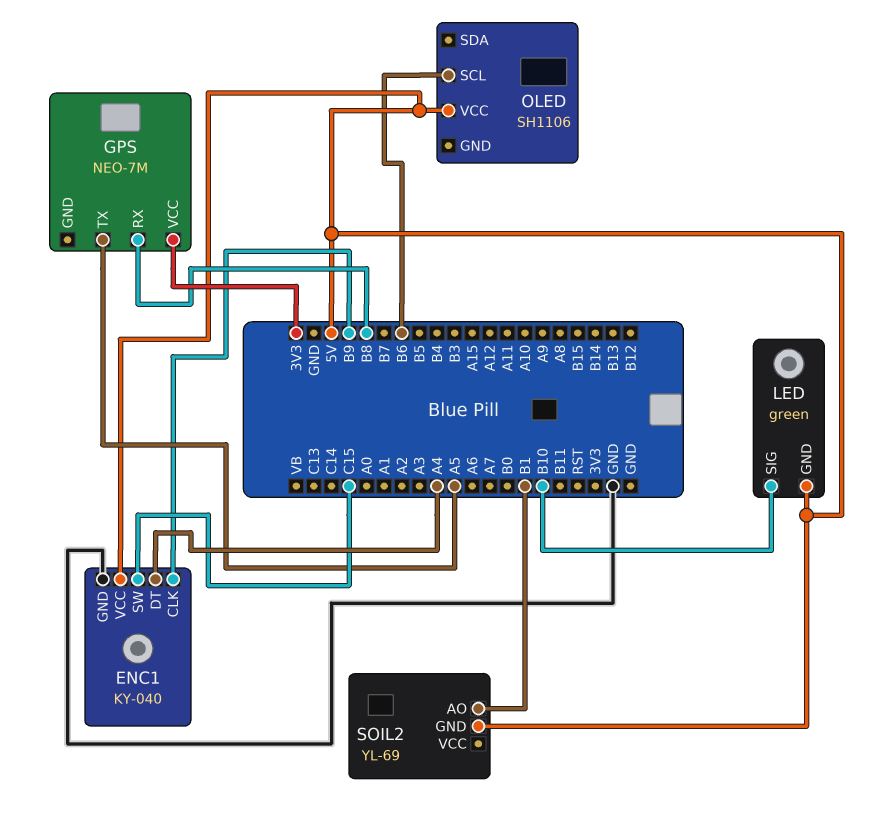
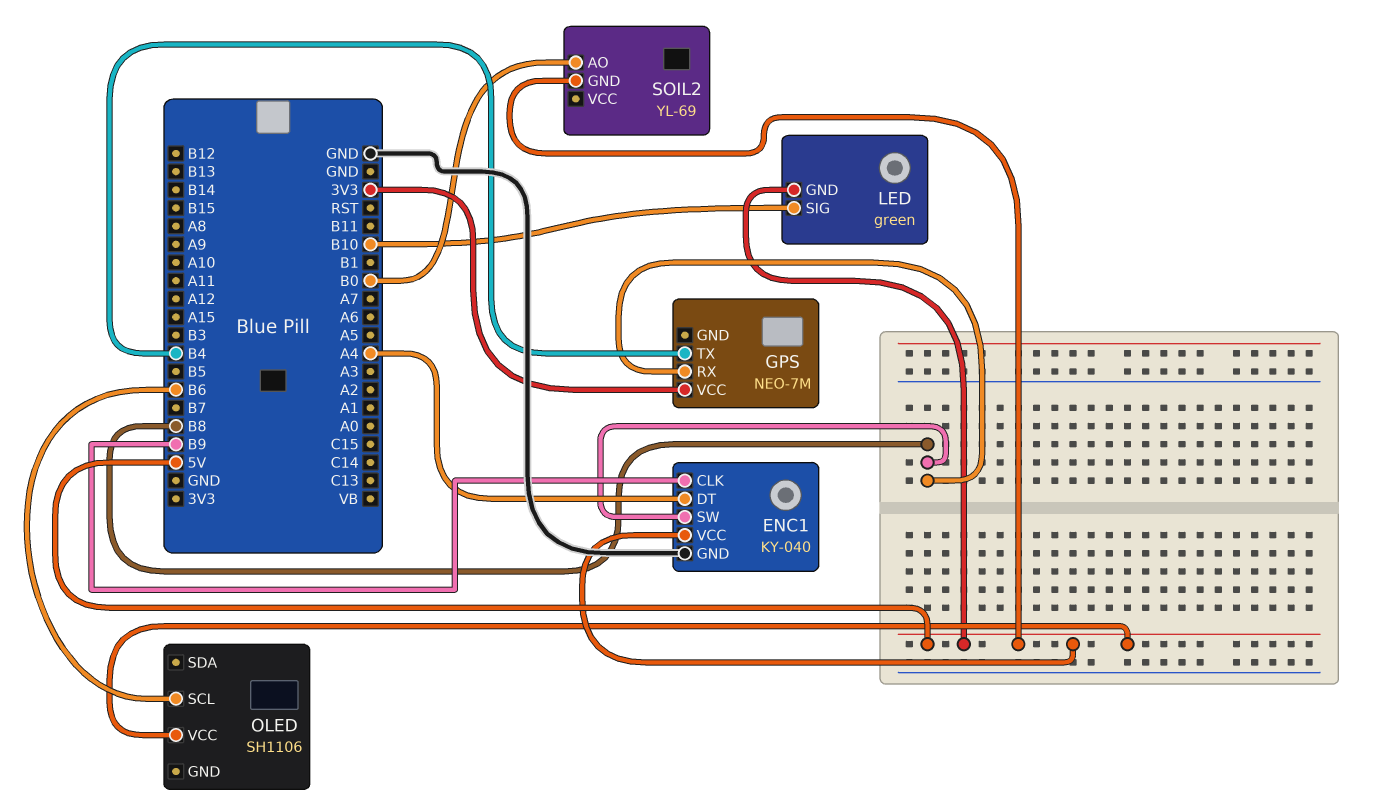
ENC1 pin SW: C15 -> B8
GPS pin TX: A5 -> B4
SOIL2 pin AO: B1 -> B0

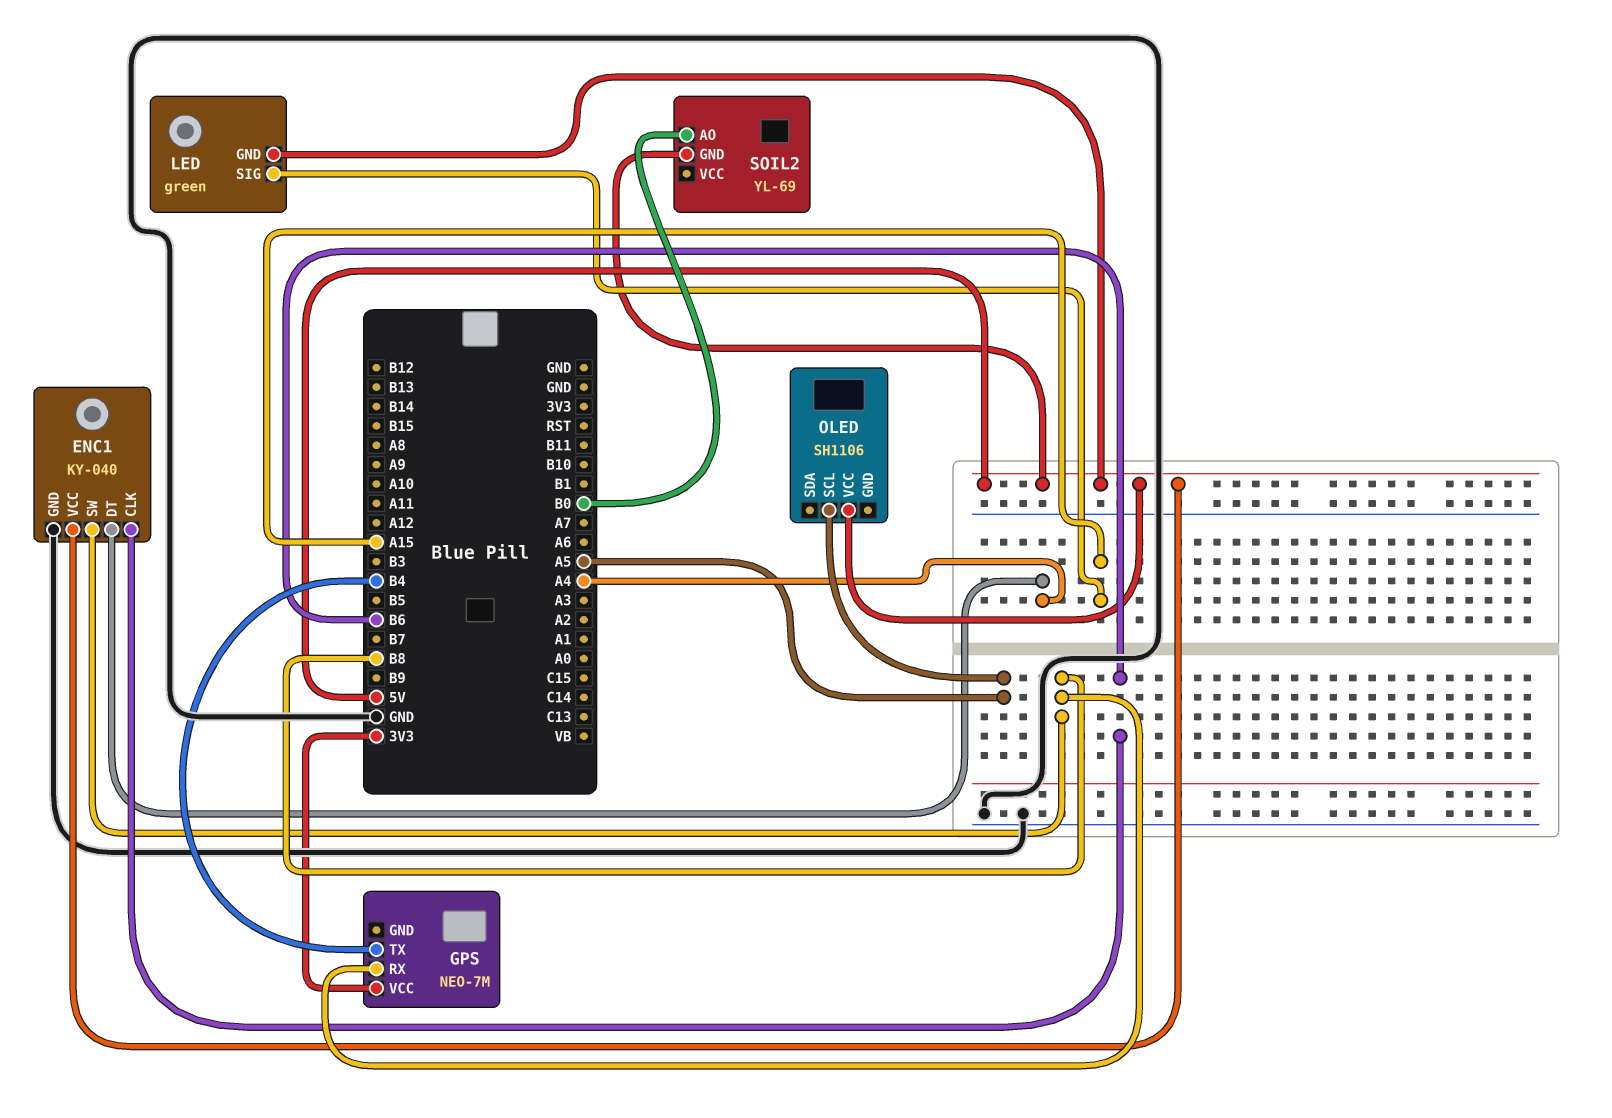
ENC1 pin CLK: B9 -> B6
LED pin SIG: B10 -> A15
OLED pin SCL: B6 -> A5

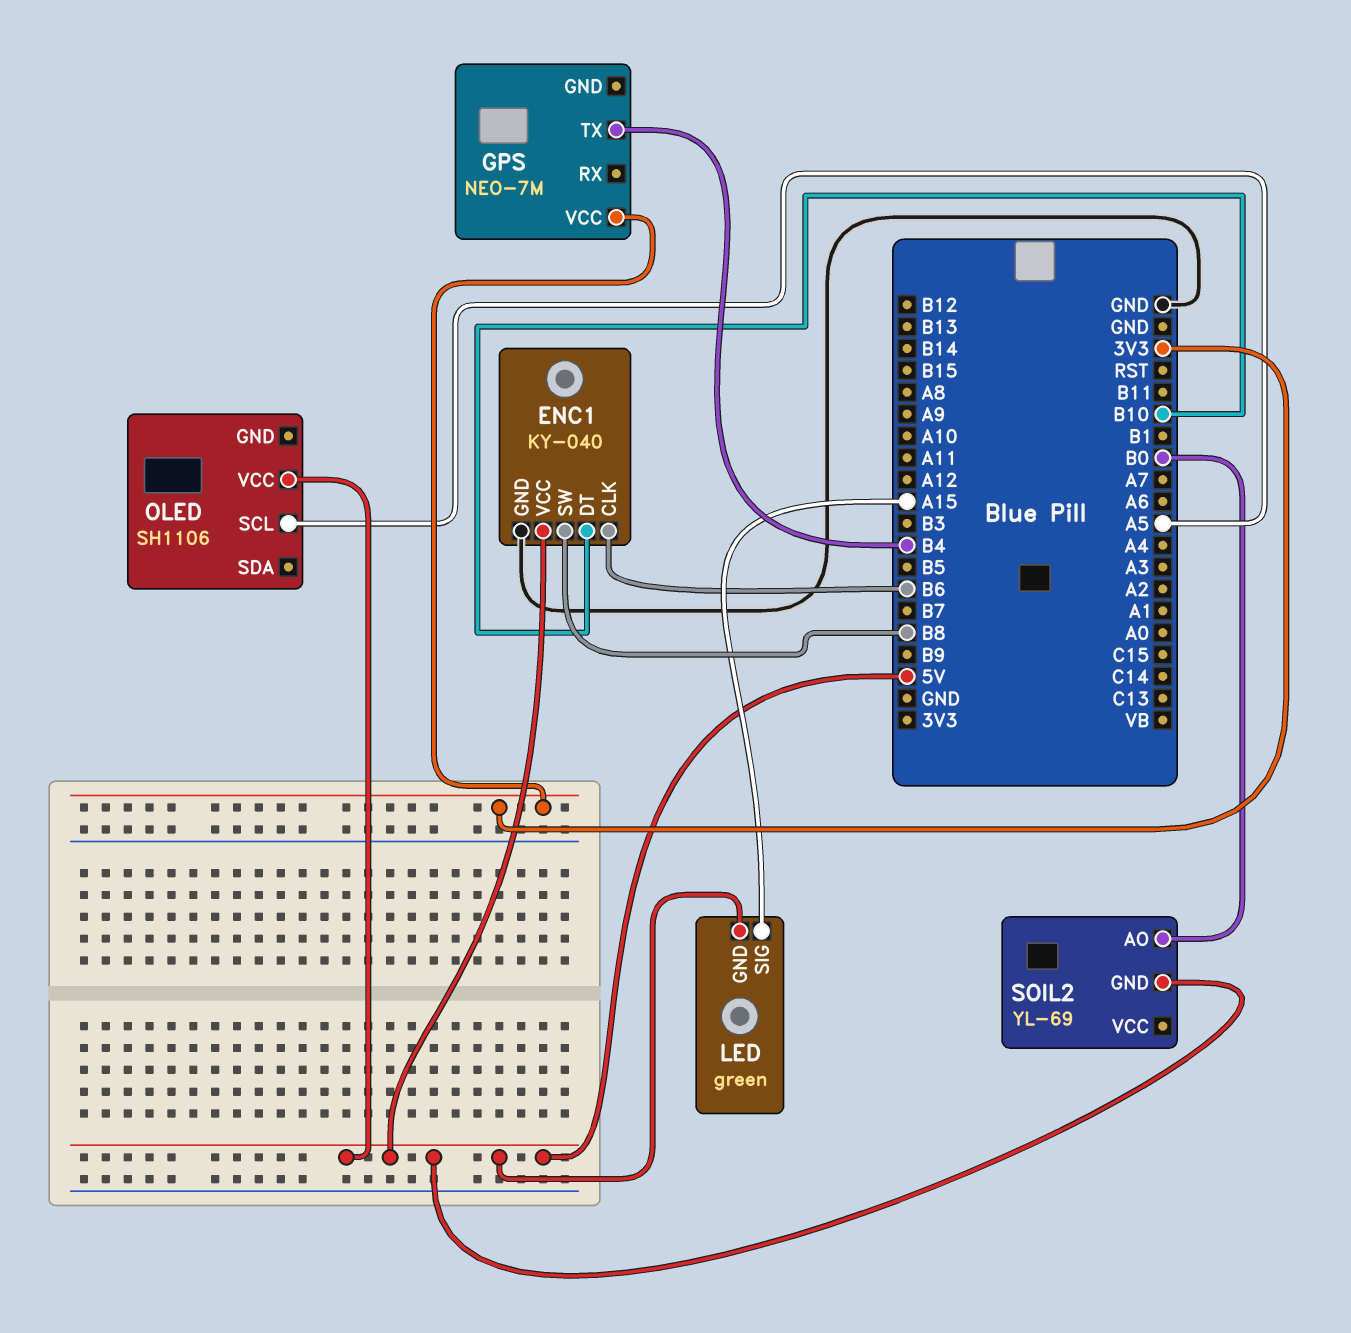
ENC1 pin DT: A4 -> B10
GPS pin RX: B8 -> none

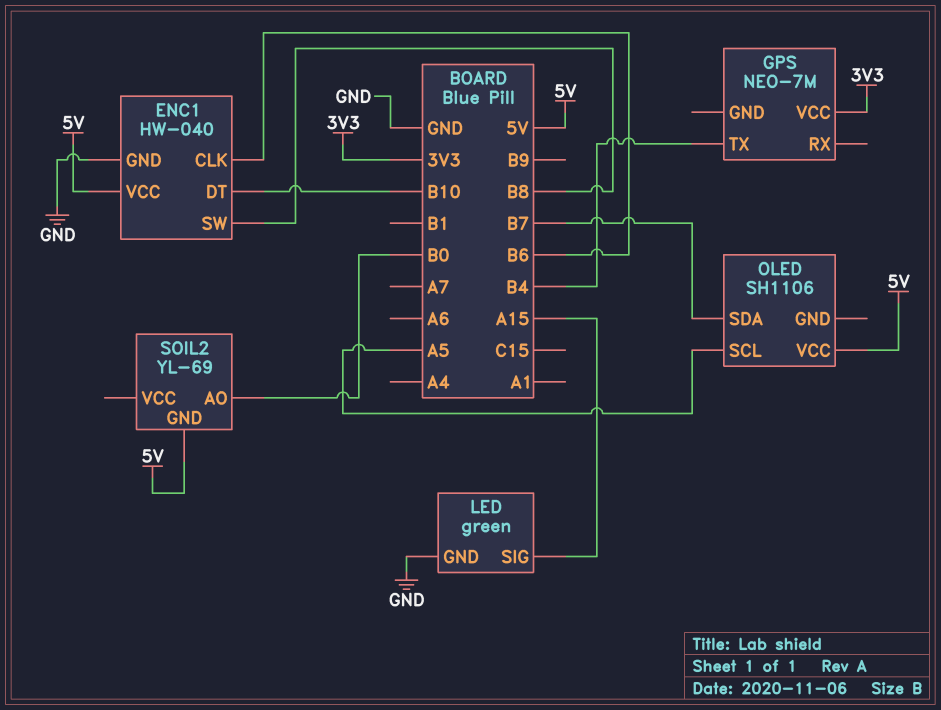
ENC1: KY-040 -> HW-040
LED pin GND: 5V -> GND
OLED pin SDA: none -> B7

